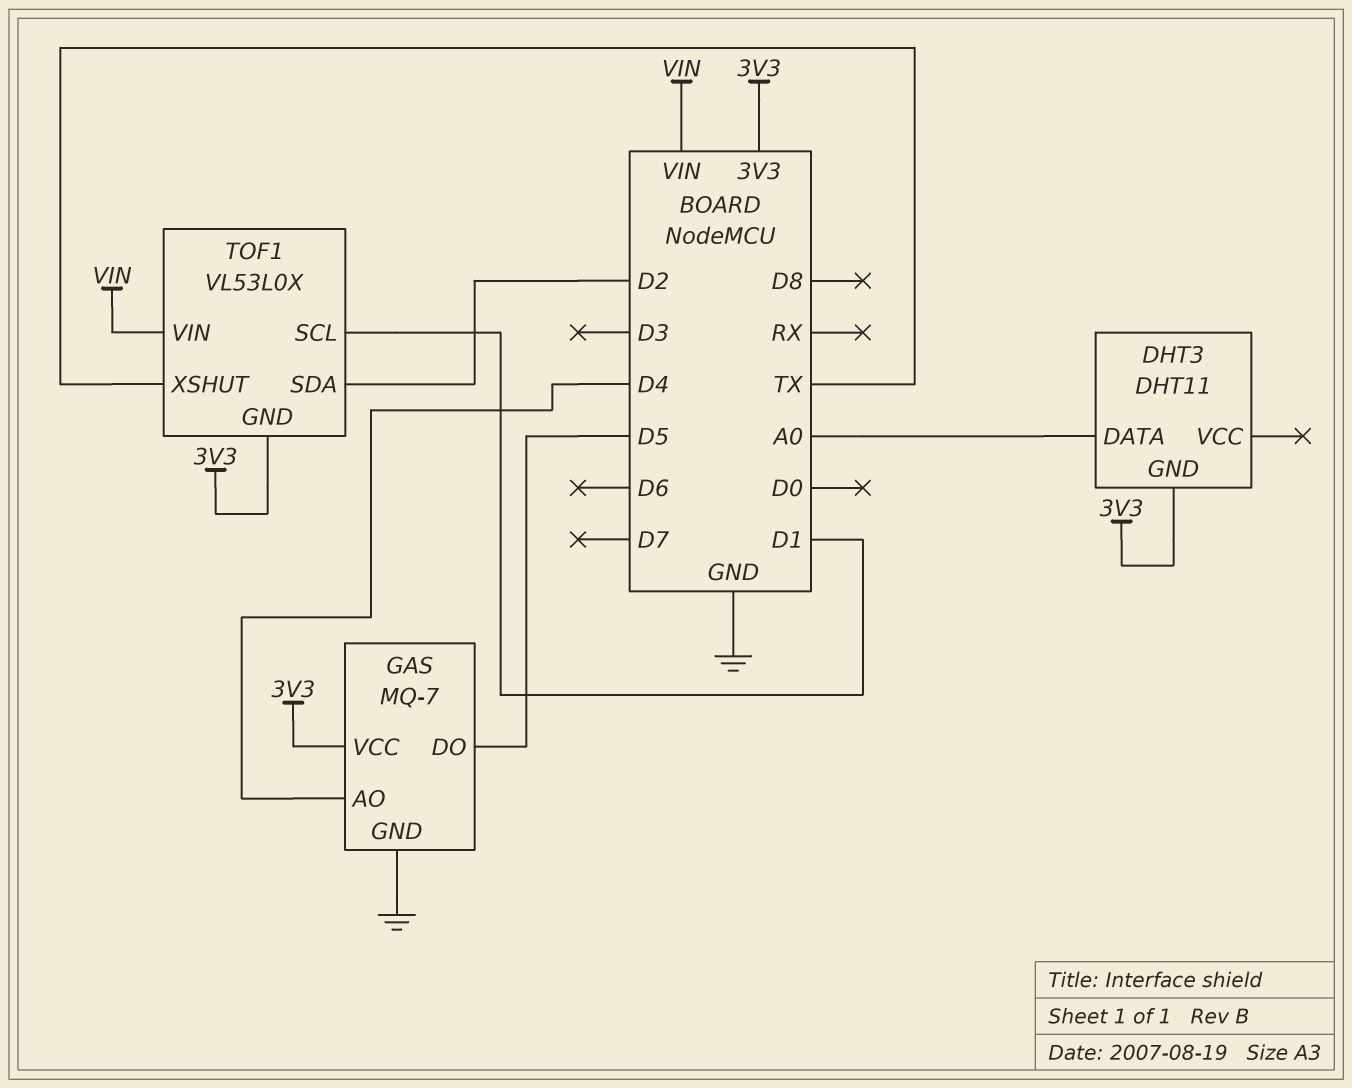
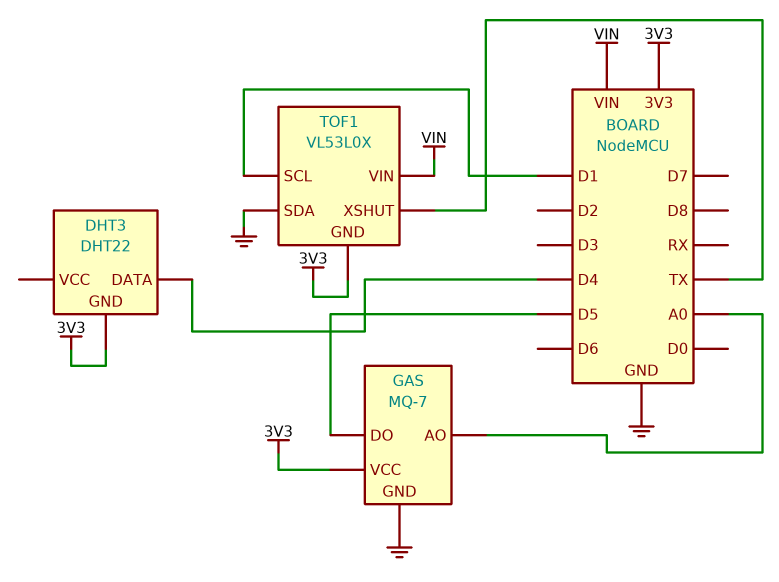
DHT3: DHT11 -> DHT22
DHT3 pin DATA: A0 -> D4
GAS pin AO: D4 -> A0
TOF1 pin SDA: D2 -> GND

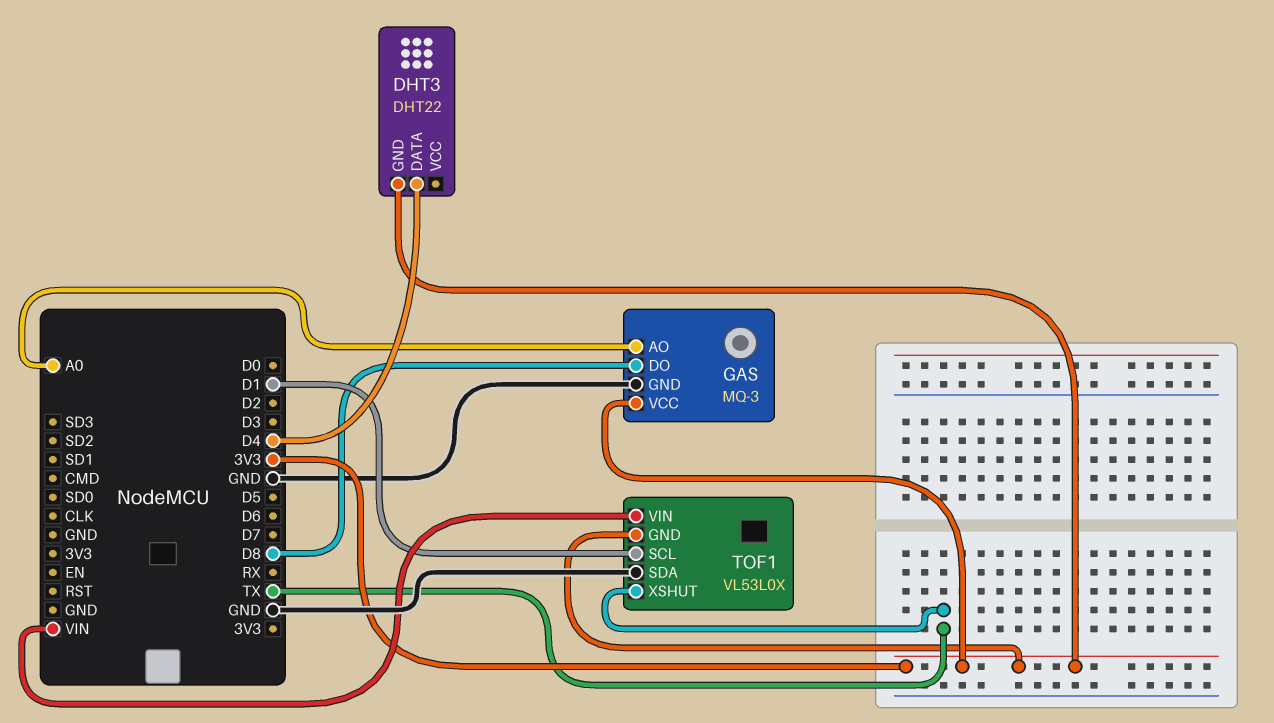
GAS: MQ-7 -> MQ-3
GAS pin DO: D5 -> D8

